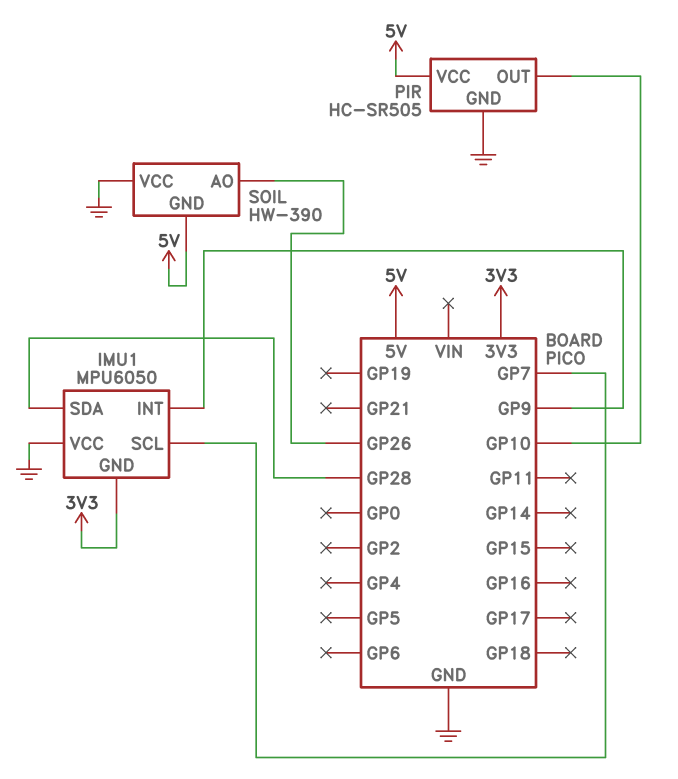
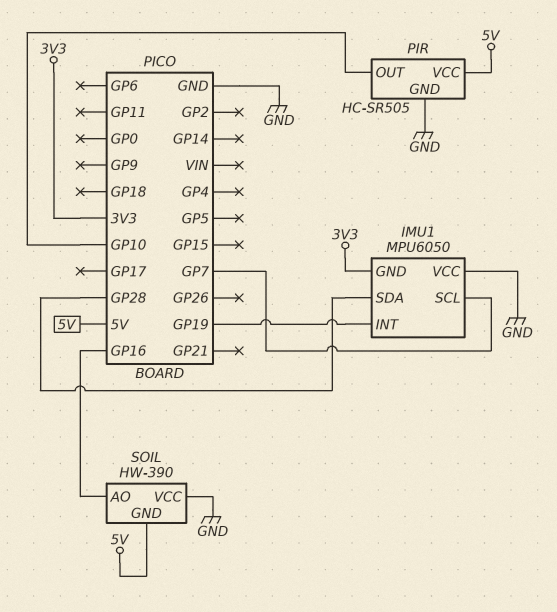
IMU1 pin INT: GP9 -> GP19
SOIL pin AO: GP26 -> GP16

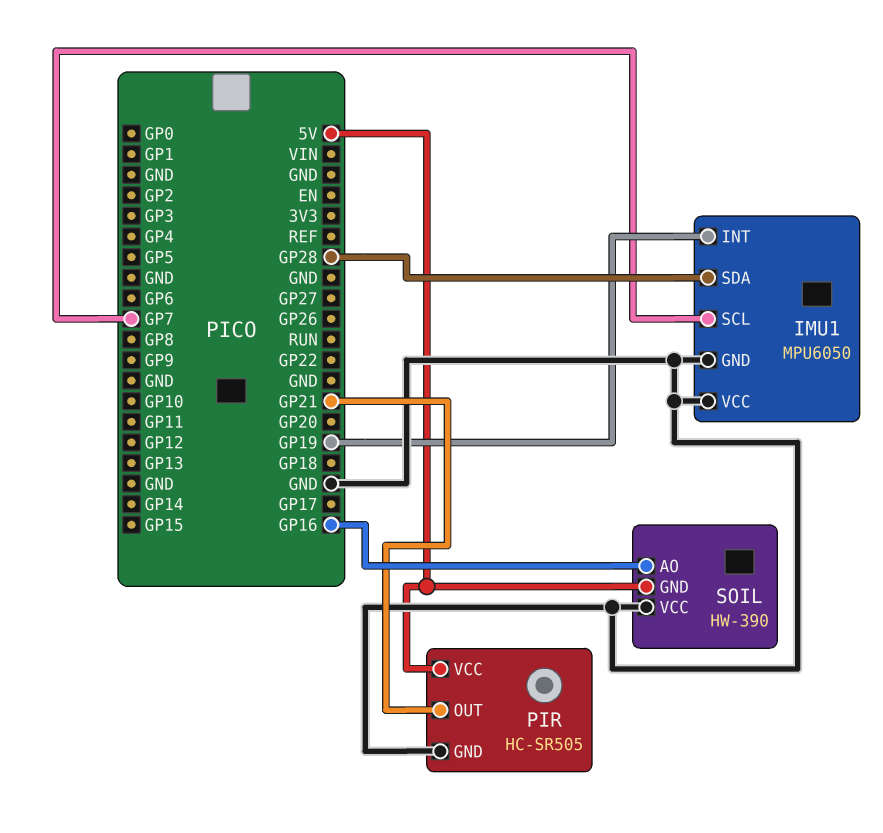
IMU1 pin GND: 3V3 -> GND
PIR pin OUT: GP10 -> GP21

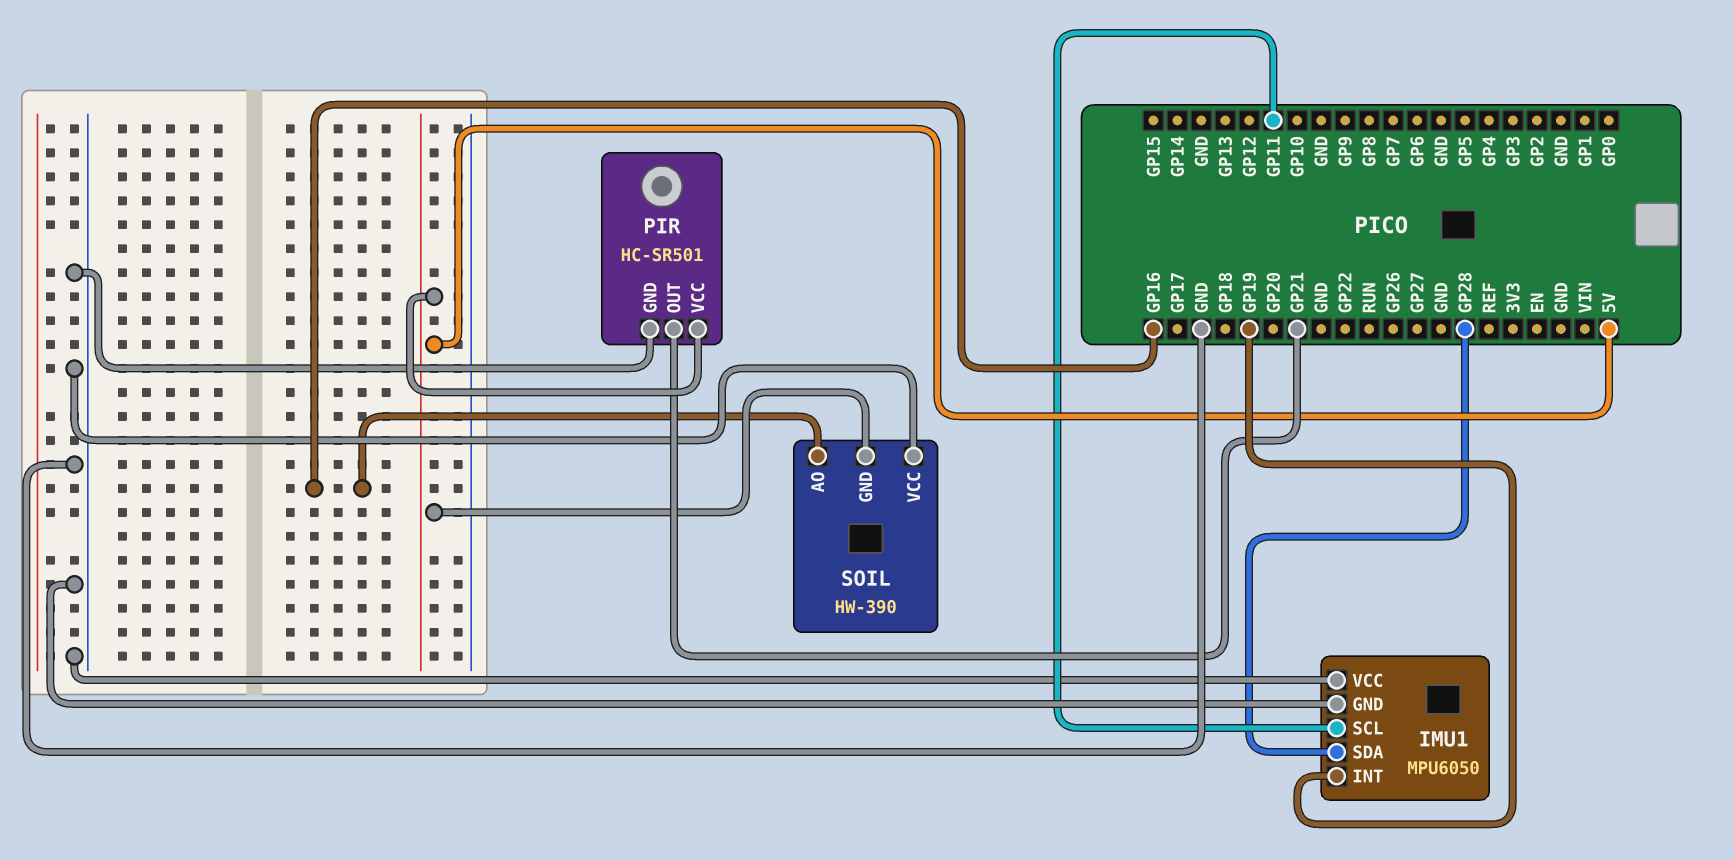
IMU1 pin SCL: GP7 -> GP11
PIR: HC-SR505 -> HC-SR501

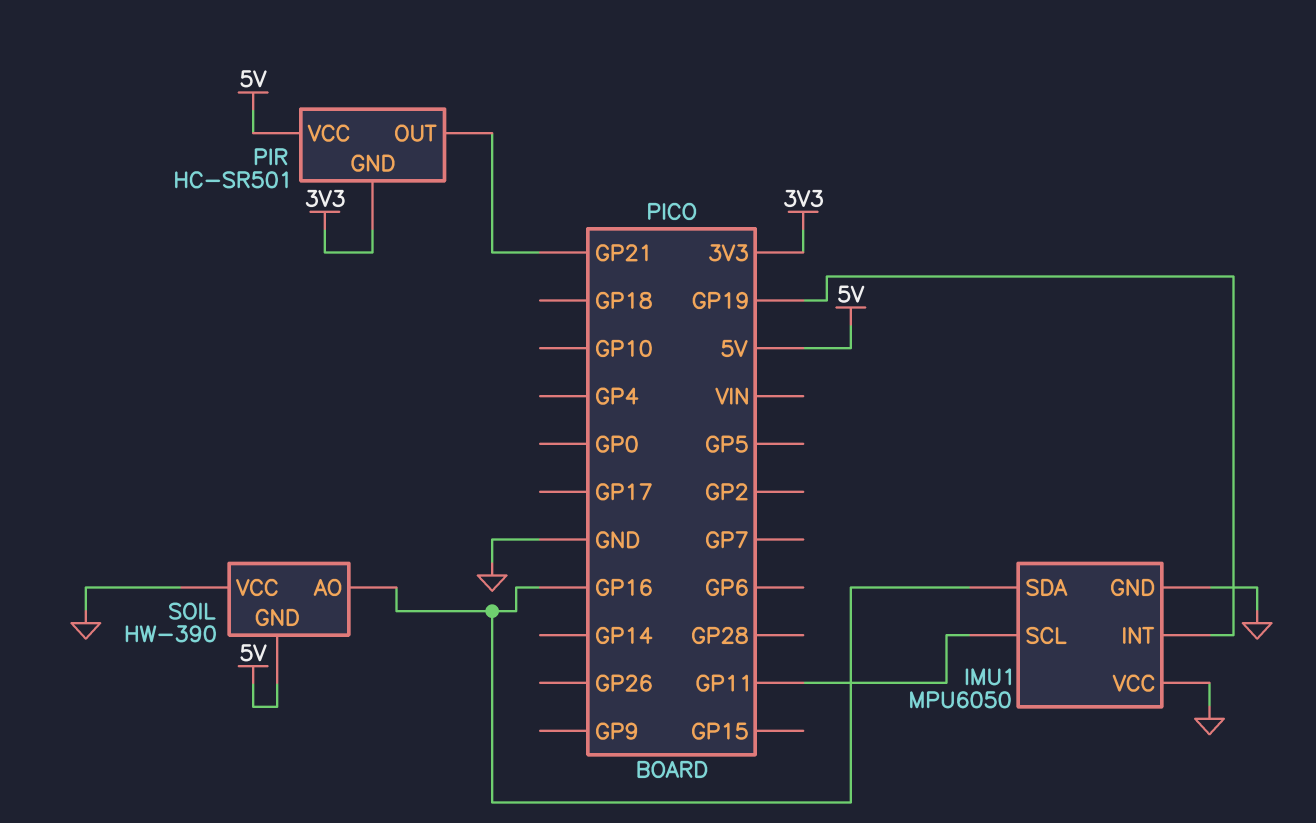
IMU1 pin SDA: GP28 -> GP16
PIR pin GND: GND -> 3V3

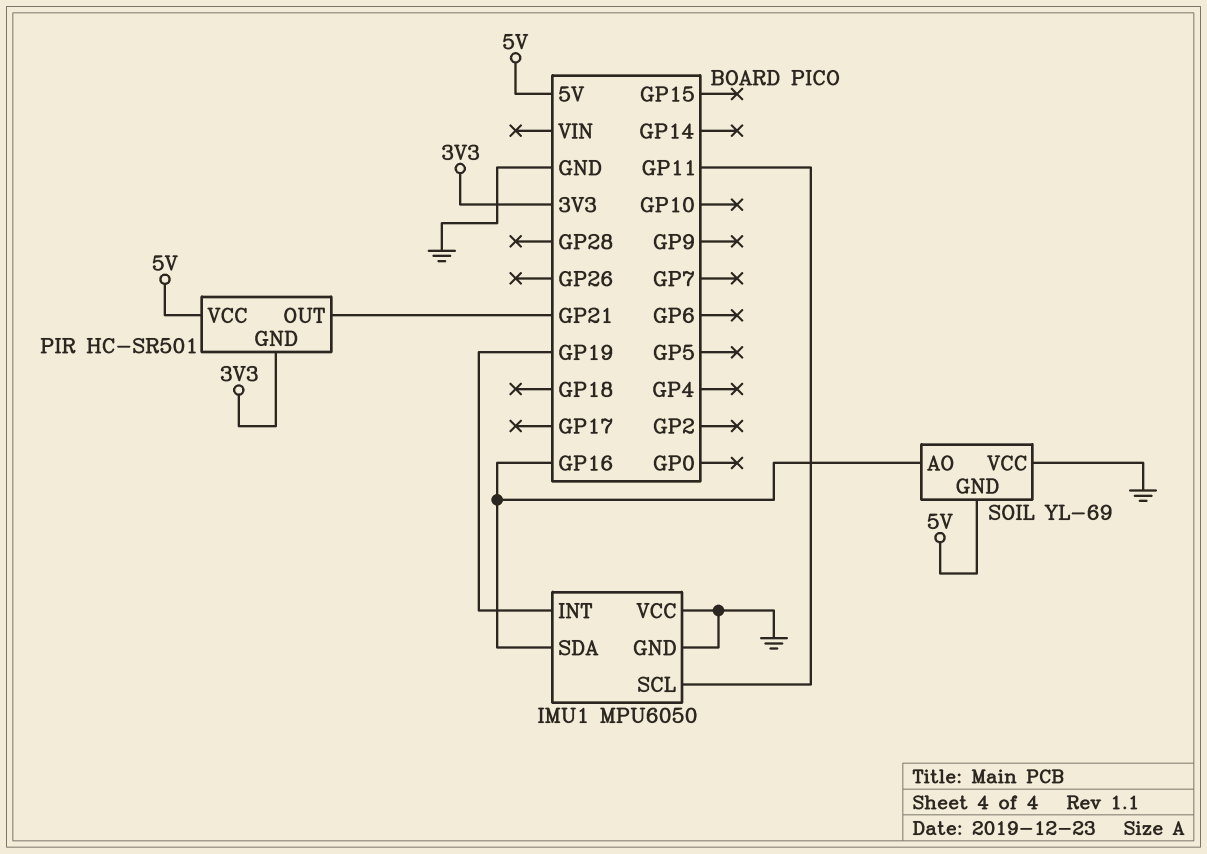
SOIL: HW-390 -> YL-69

